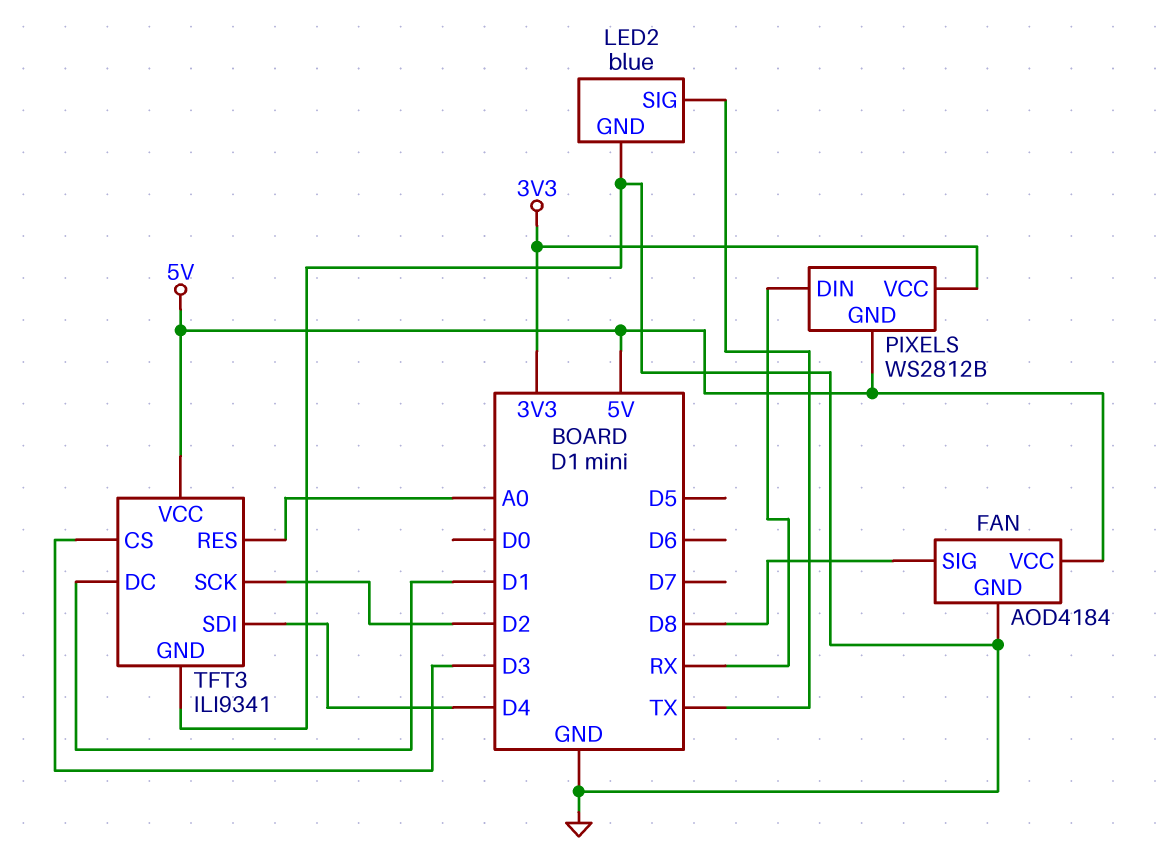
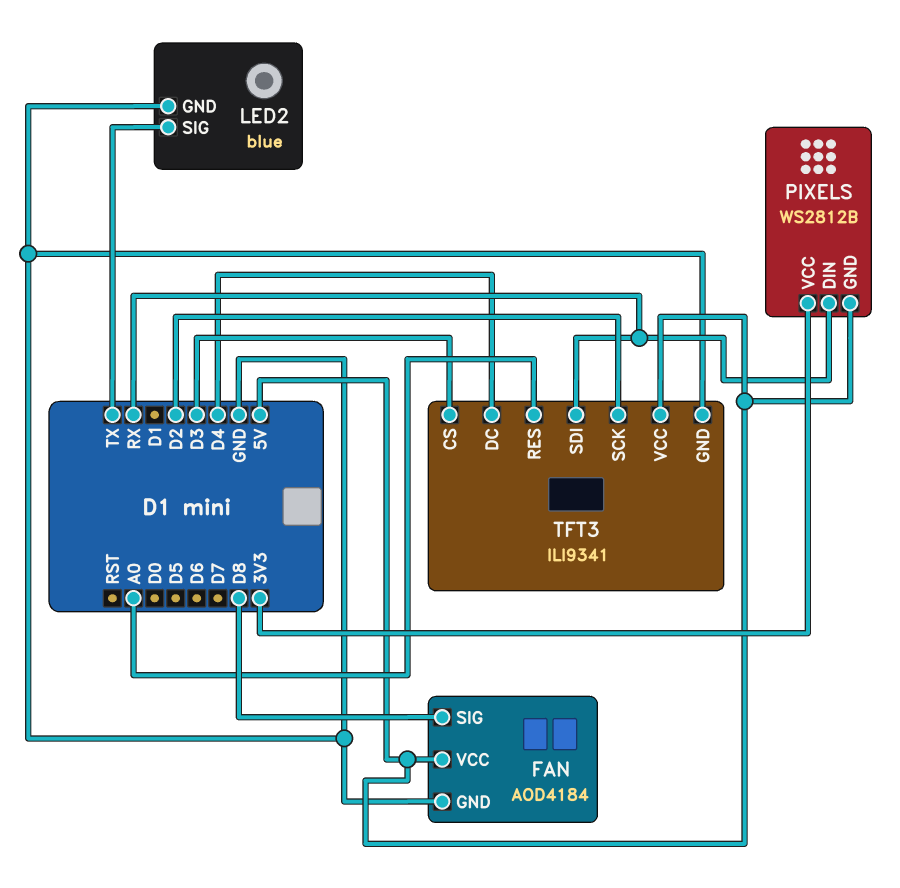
TFT3 pin DC: D1 -> D4
TFT3 pin SDI: D4 -> RX

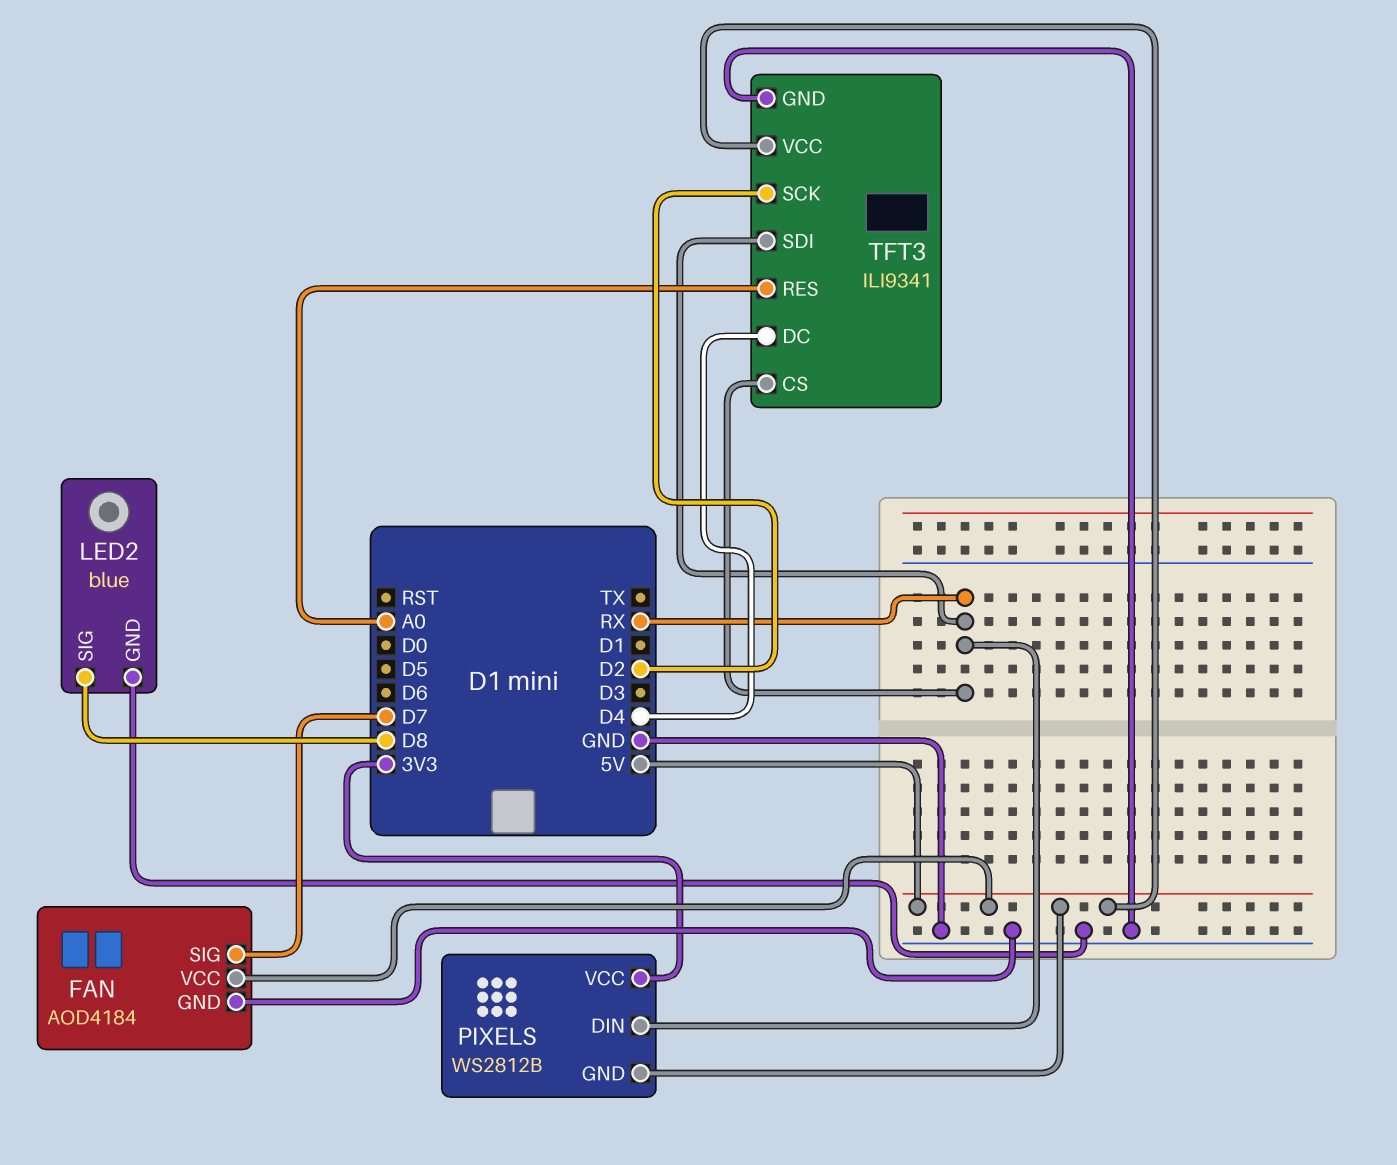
FAN pin SIG: D8 -> D7
LED2 pin SIG: TX -> D8
TFT3 pin CS: D3 -> RX

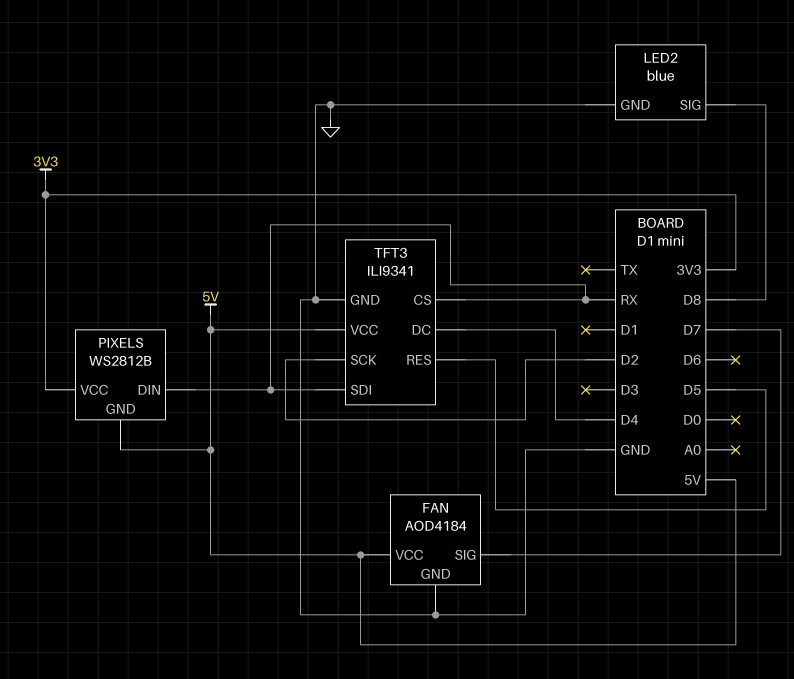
TFT3 pin RES: A0 -> D5

